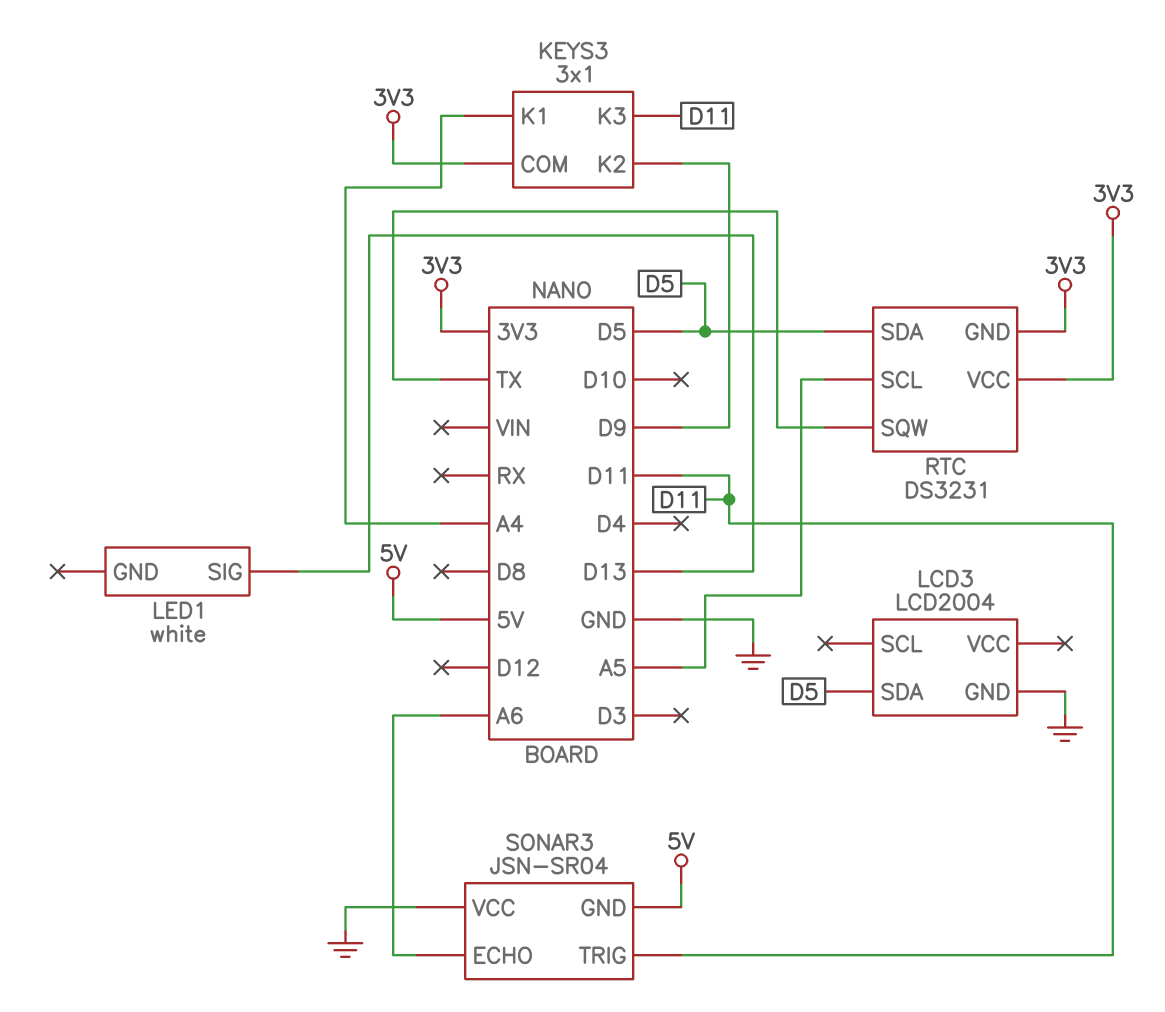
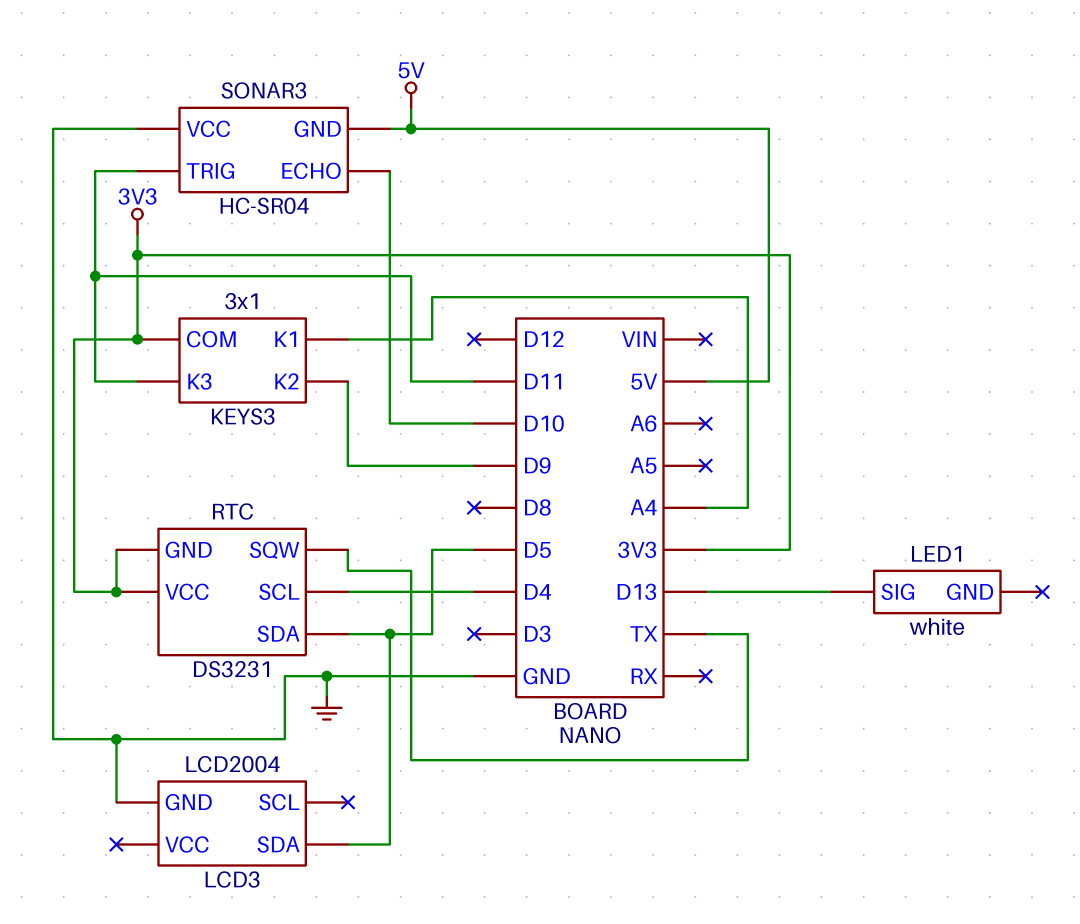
RTC pin SCL: A5 -> D4
SONAR3: JSN-SR04 -> HC-SR04
SONAR3 pin ECHO: A6 -> D10

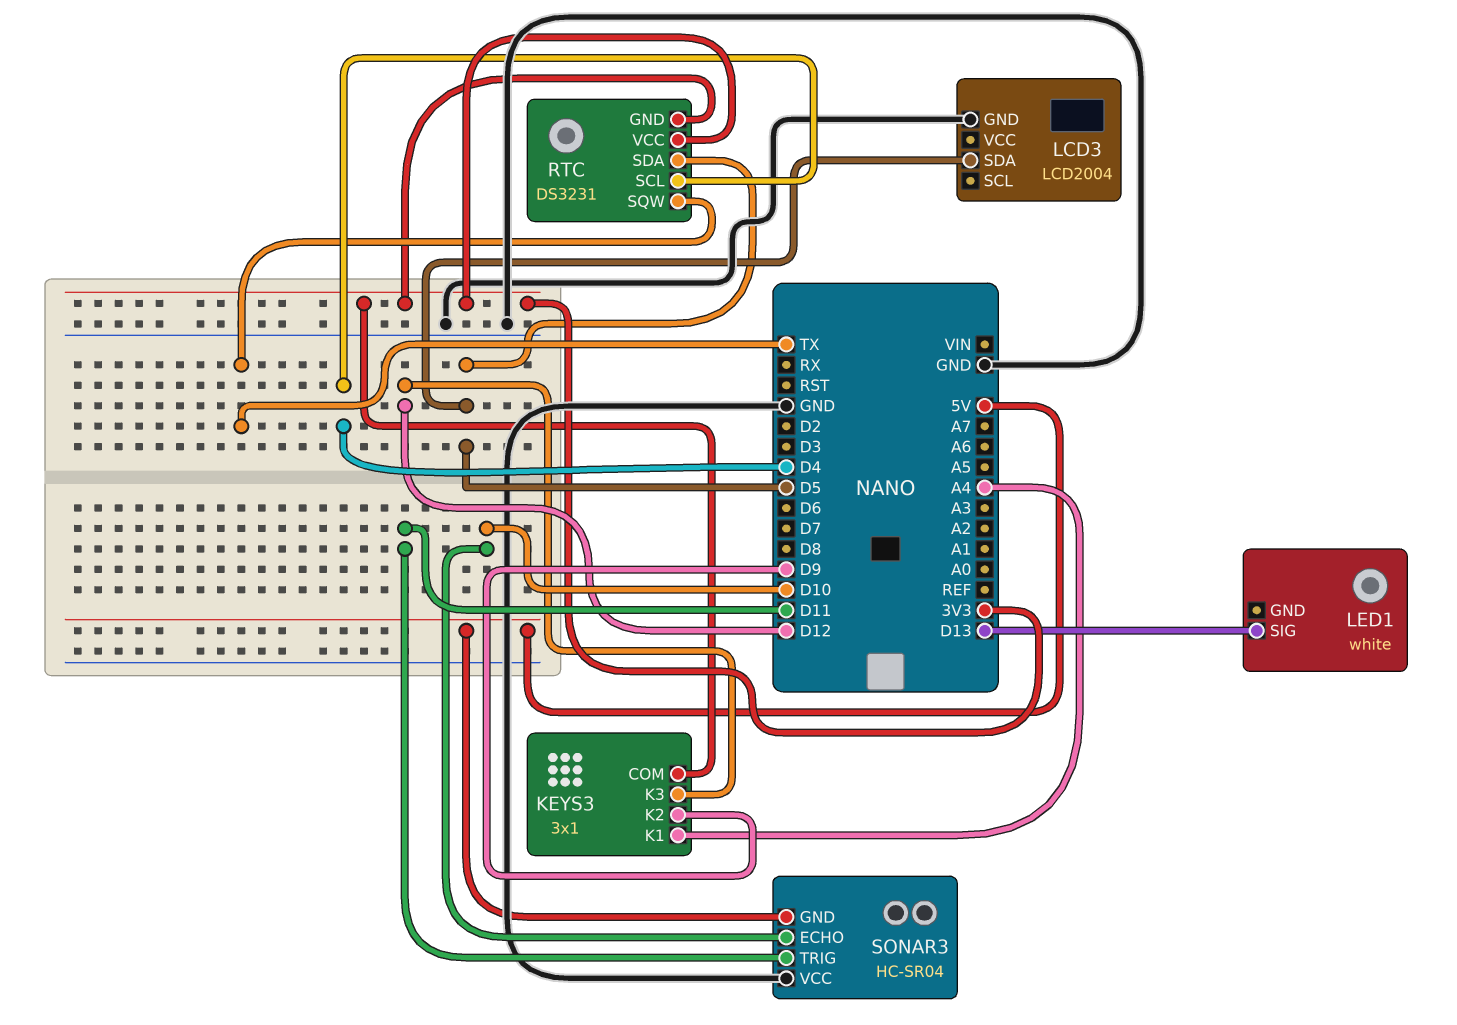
KEYS3 pin K3: D11 -> D12

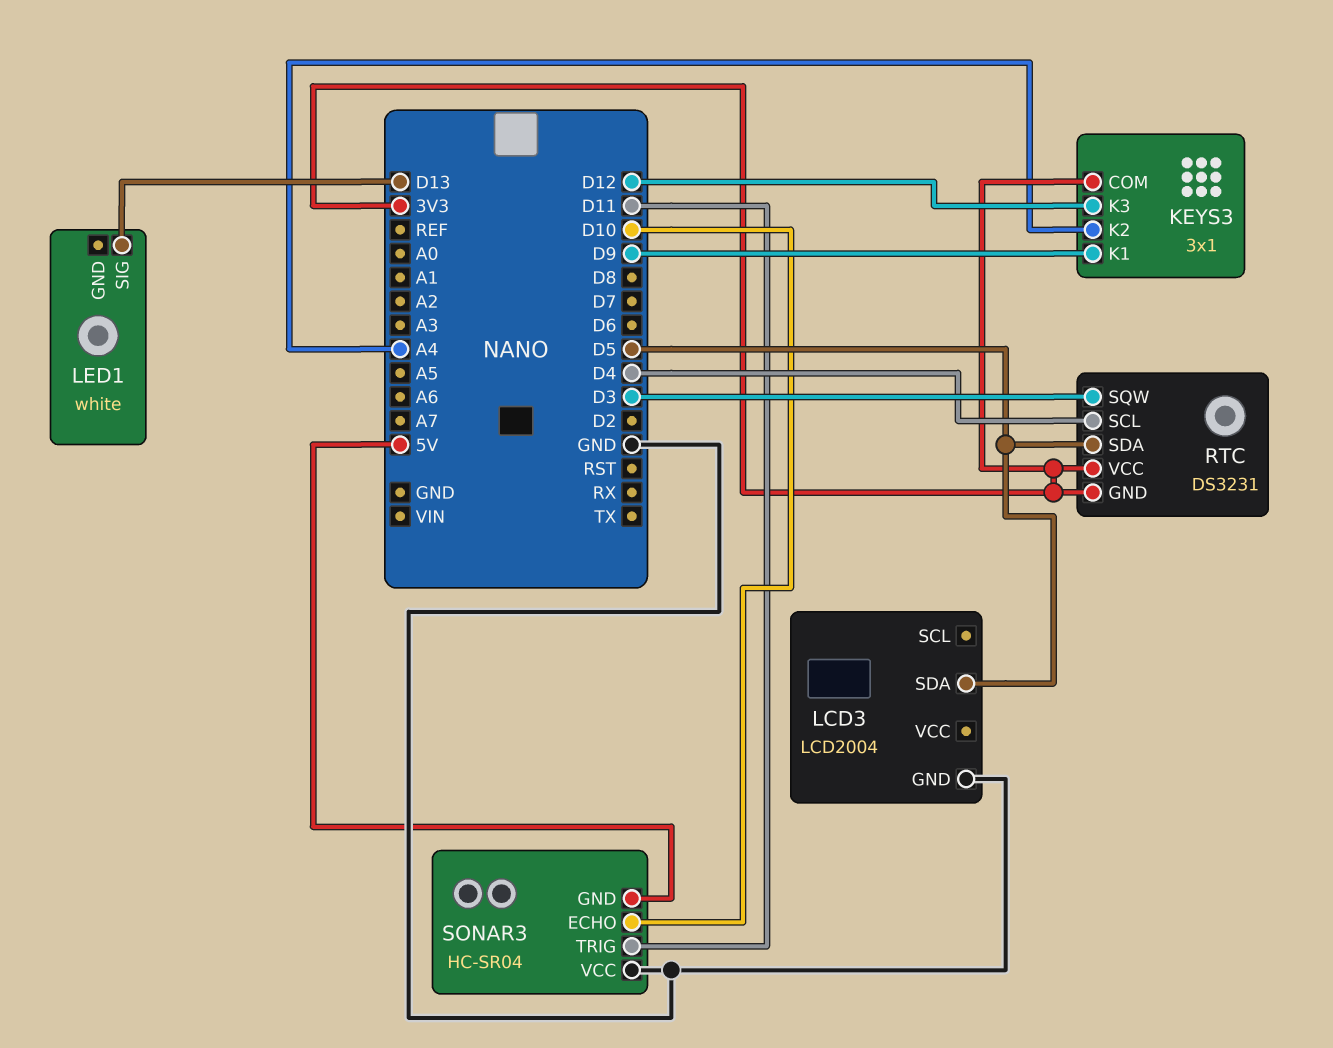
KEYS3 pin K1: A4 -> D9
KEYS3 pin K2: D9 -> A4
RTC pin SQW: TX -> D3

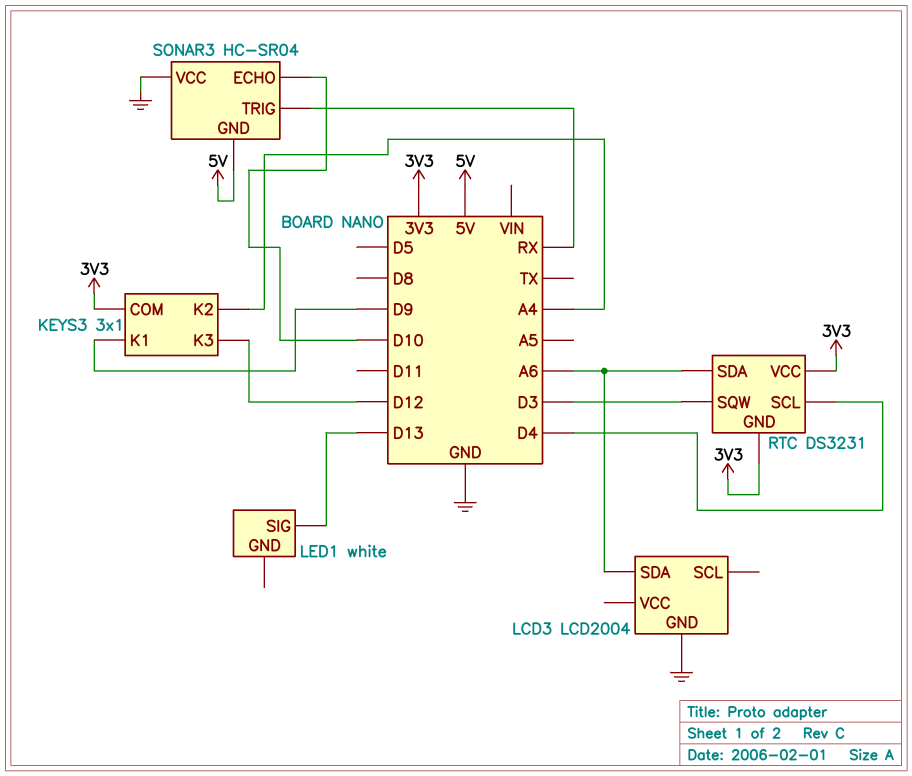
LCD3 pin SDA: D5 -> A6
RTC pin SDA: D5 -> A6
SONAR3 pin TRIG: D11 -> RX

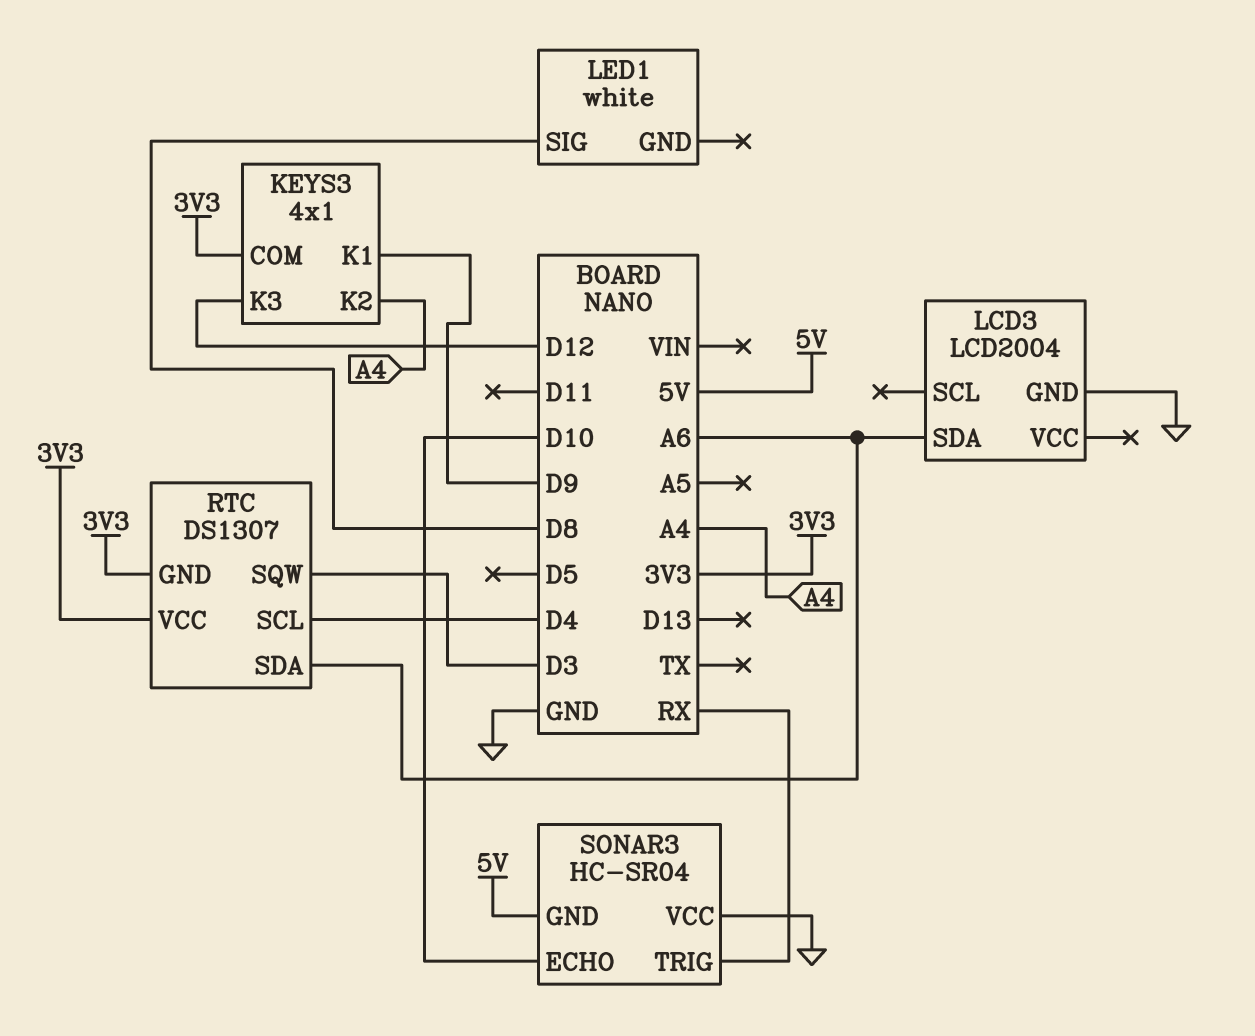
KEYS3: 3x1 -> 4x1
LED1 pin SIG: D13 -> D8
RTC: DS3231 -> DS1307

